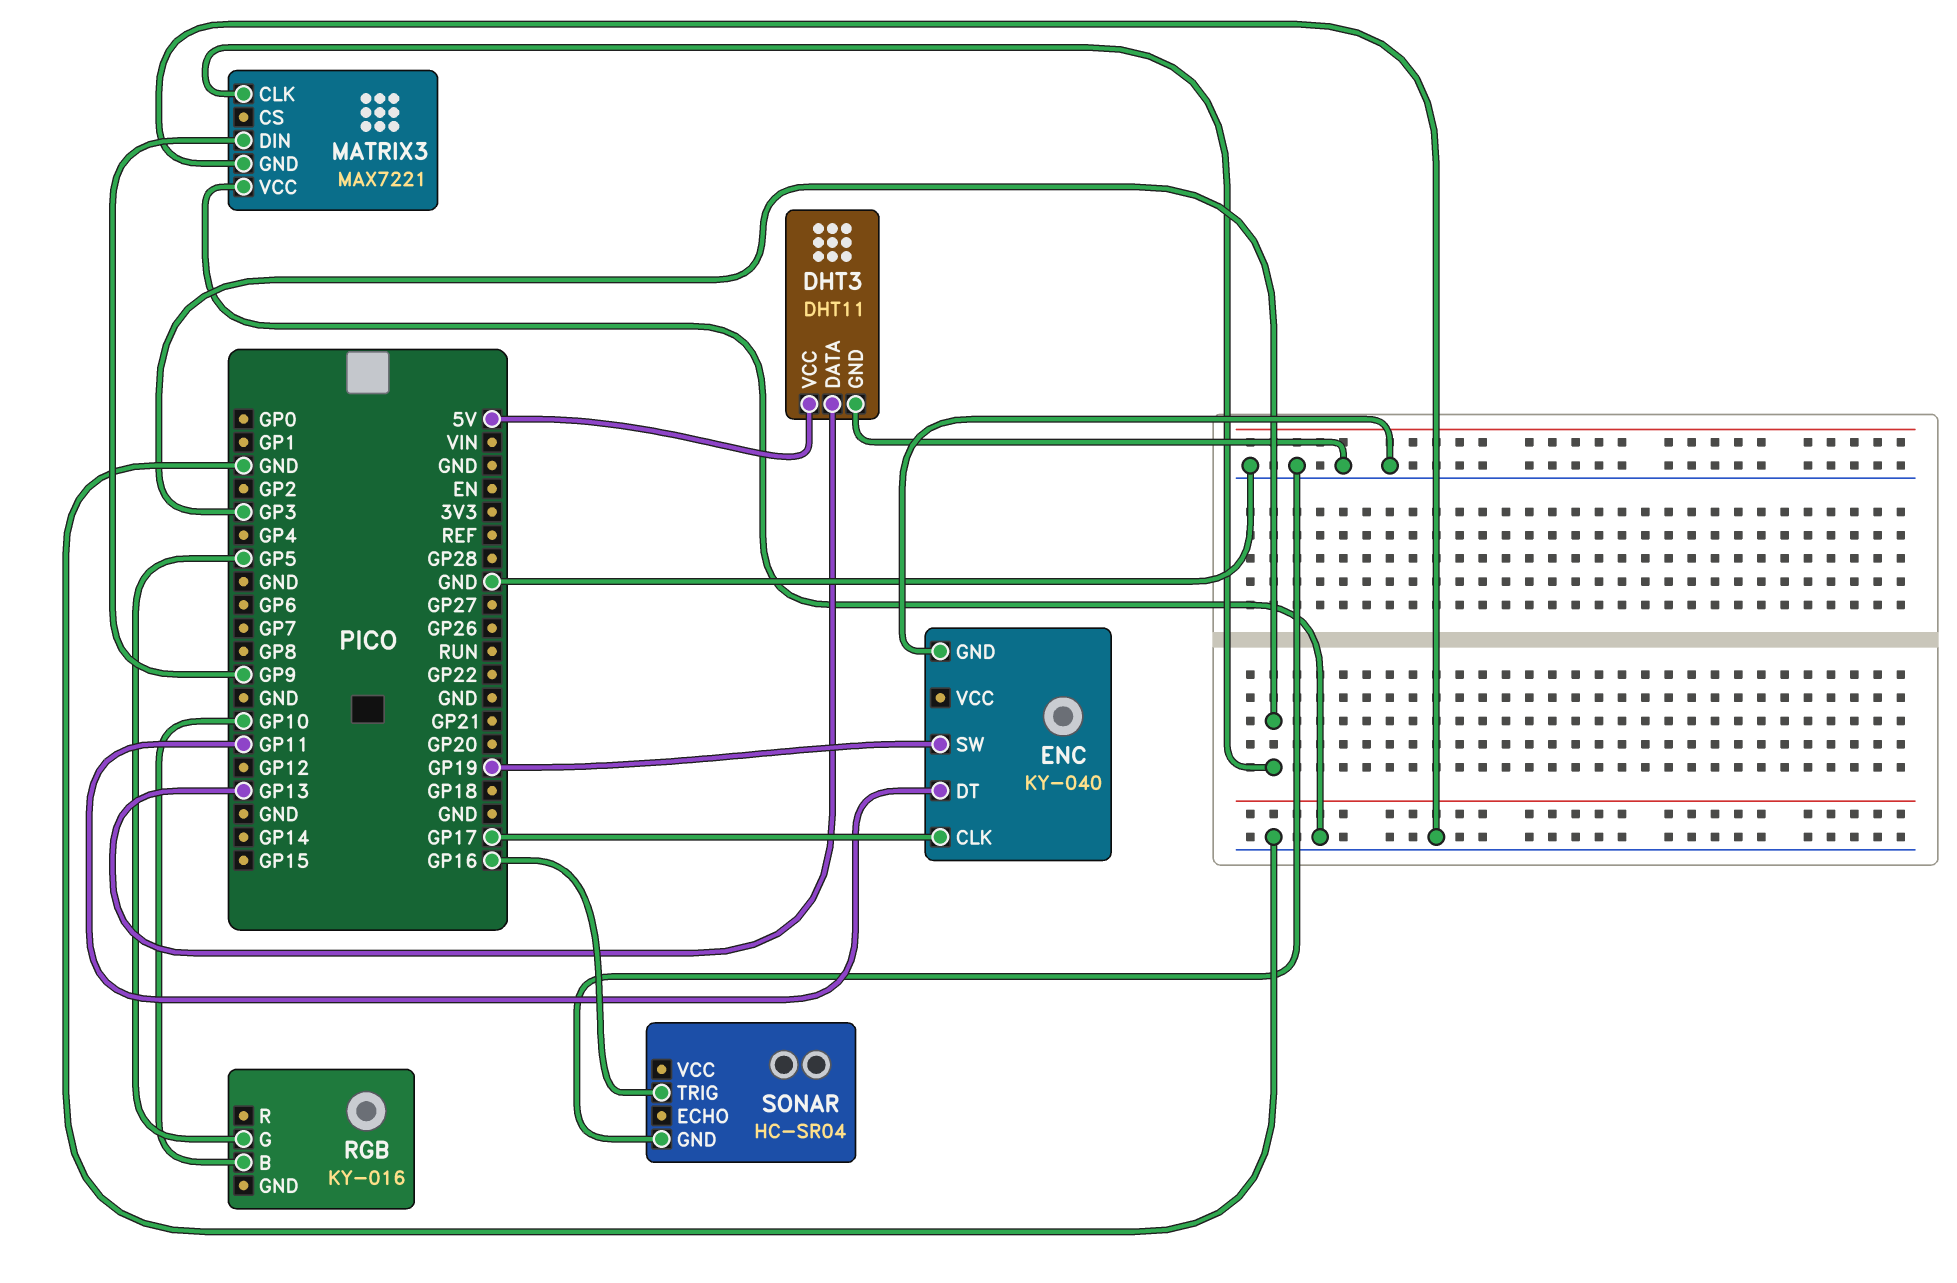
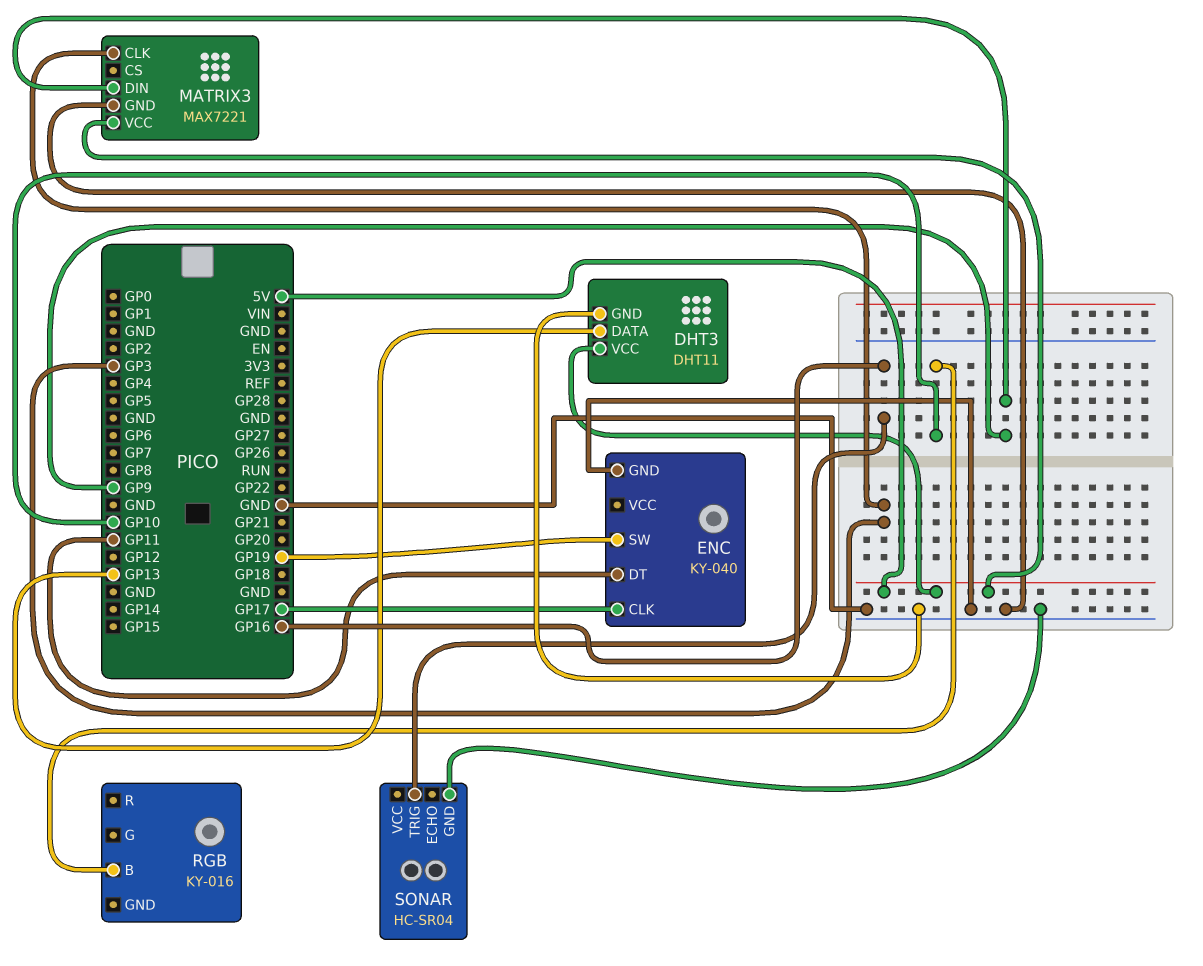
MATRIX3 pin VCC: GND -> 5V
RGB pin G: GP5 -> none

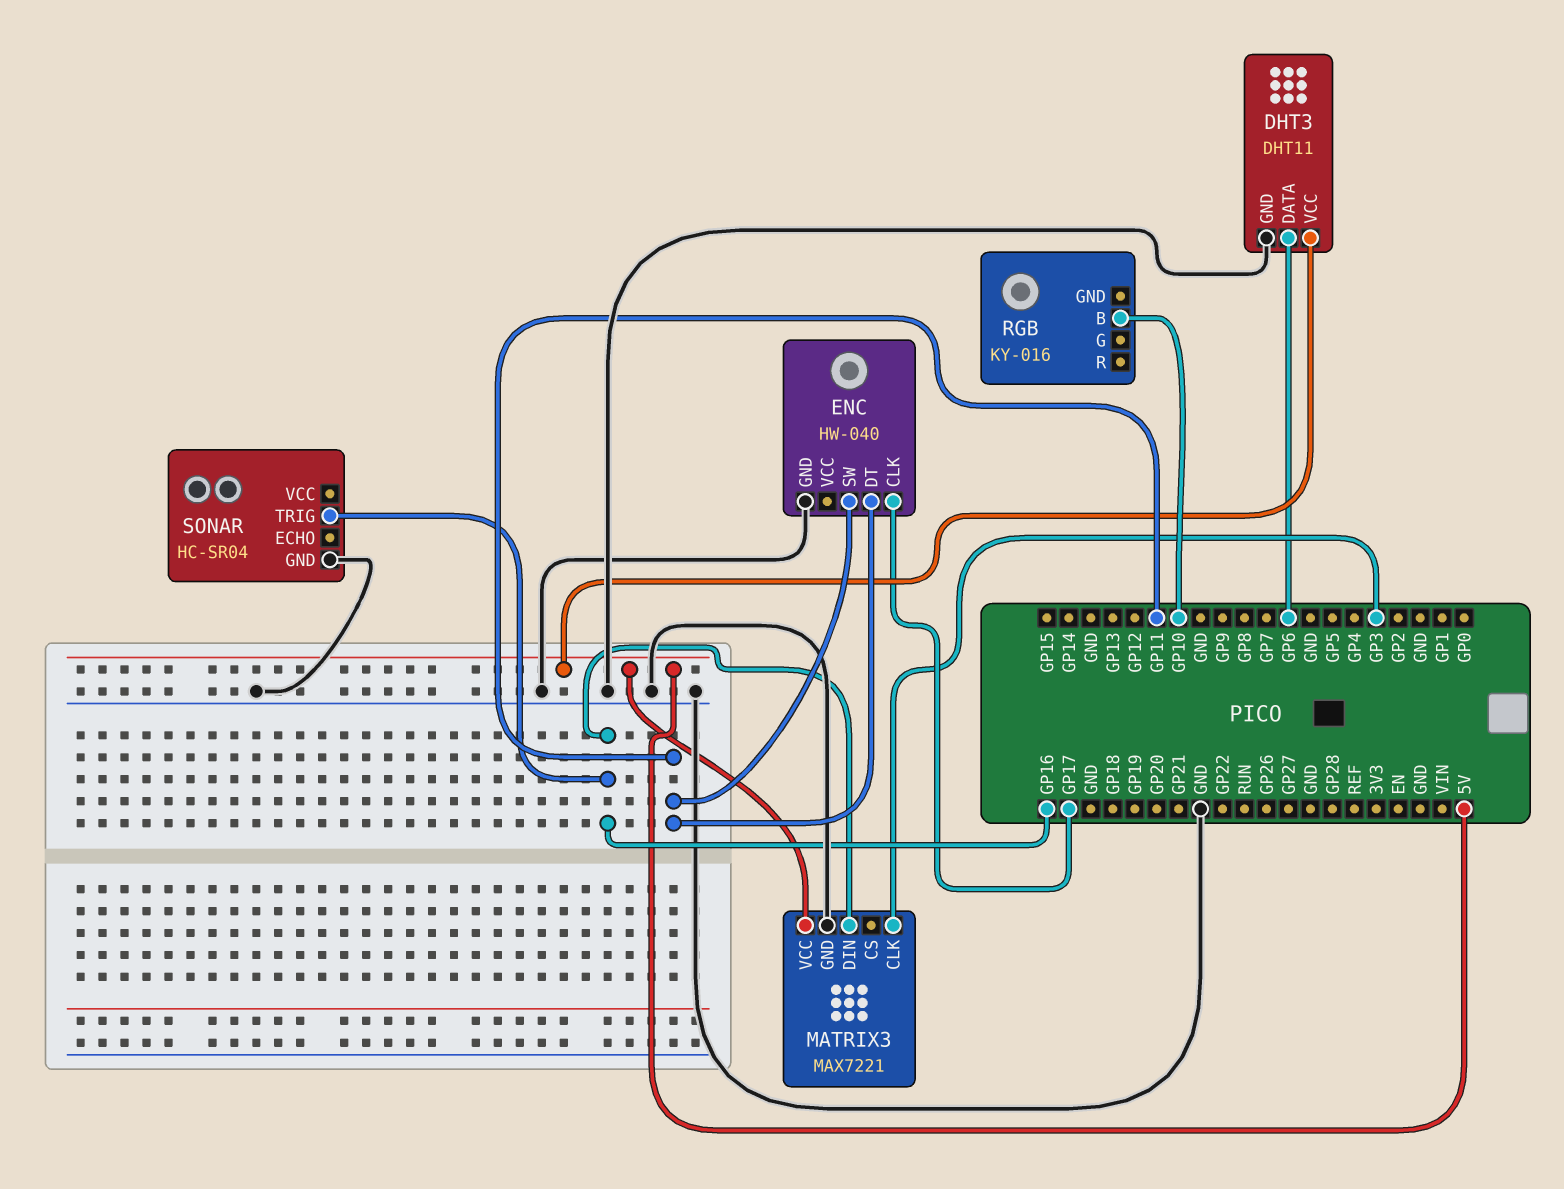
DHT3 pin DATA: GP13 -> GP6
ENC: KY-040 -> HW-040
ENC pin SW: GP19 -> GP11
MATRIX3 pin DIN: GP9 -> GP16

